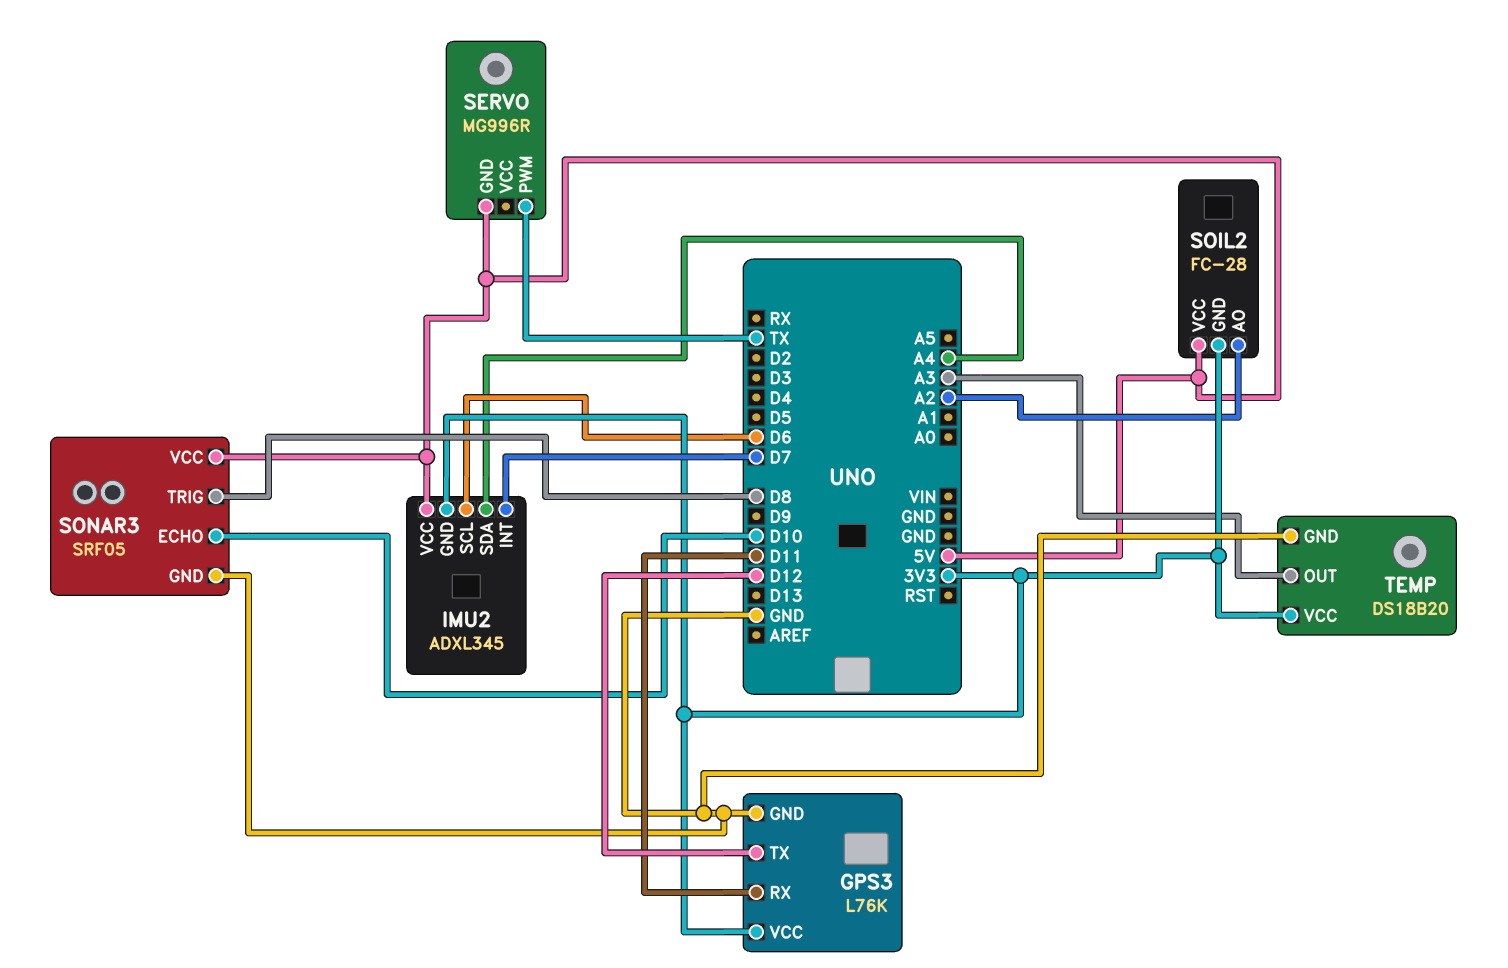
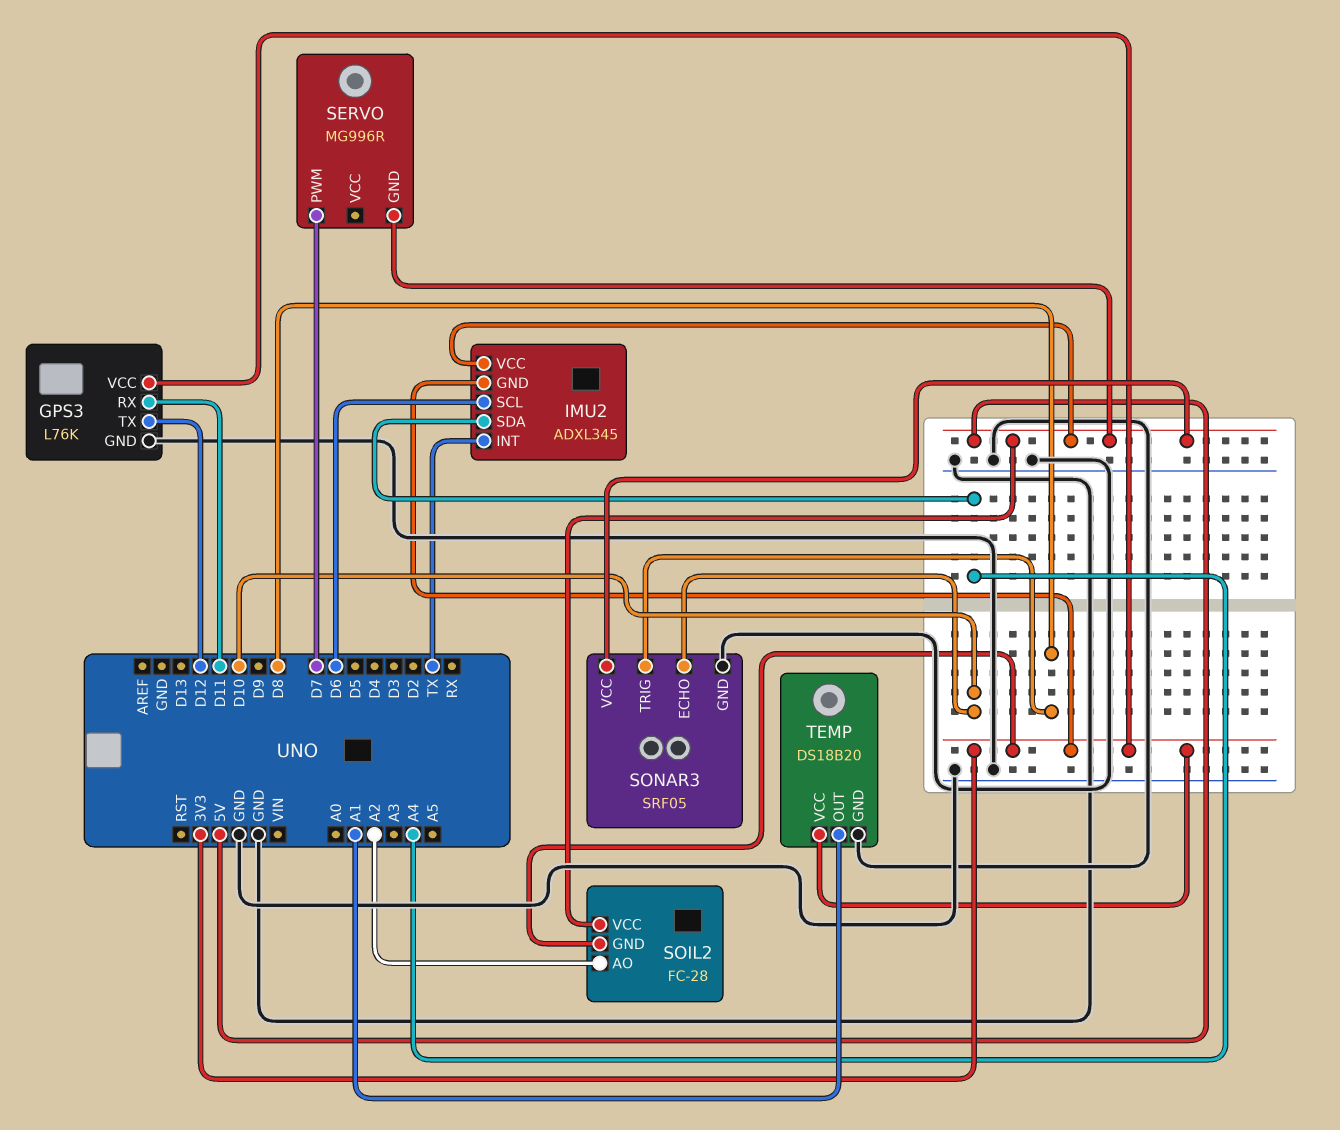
IMU2 pin INT: D7 -> TX
SERVO pin PWM: TX -> D7
TEMP pin OUT: A3 -> A1

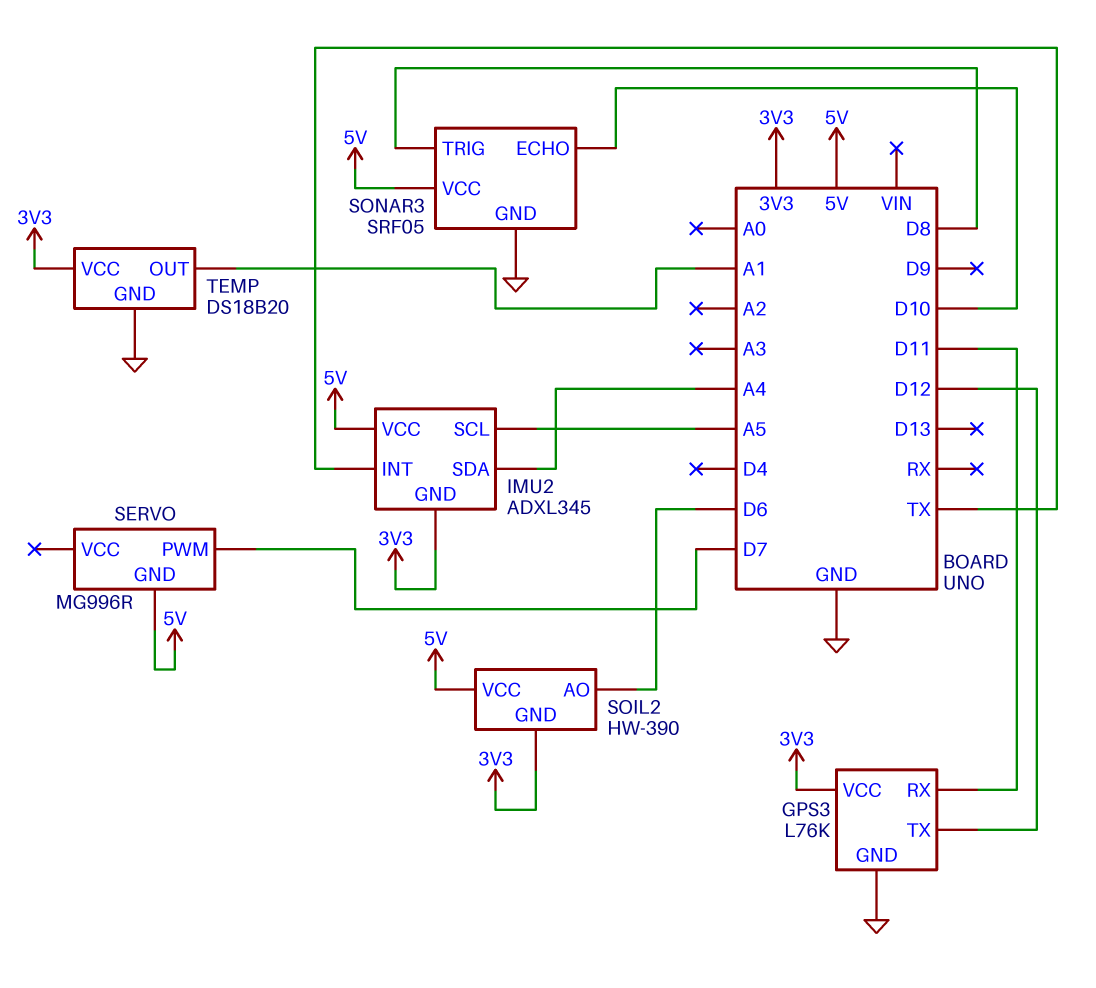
IMU2 pin SCL: D6 -> A5
SOIL2: FC-28 -> HW-390
SOIL2 pin AO: A2 -> D6

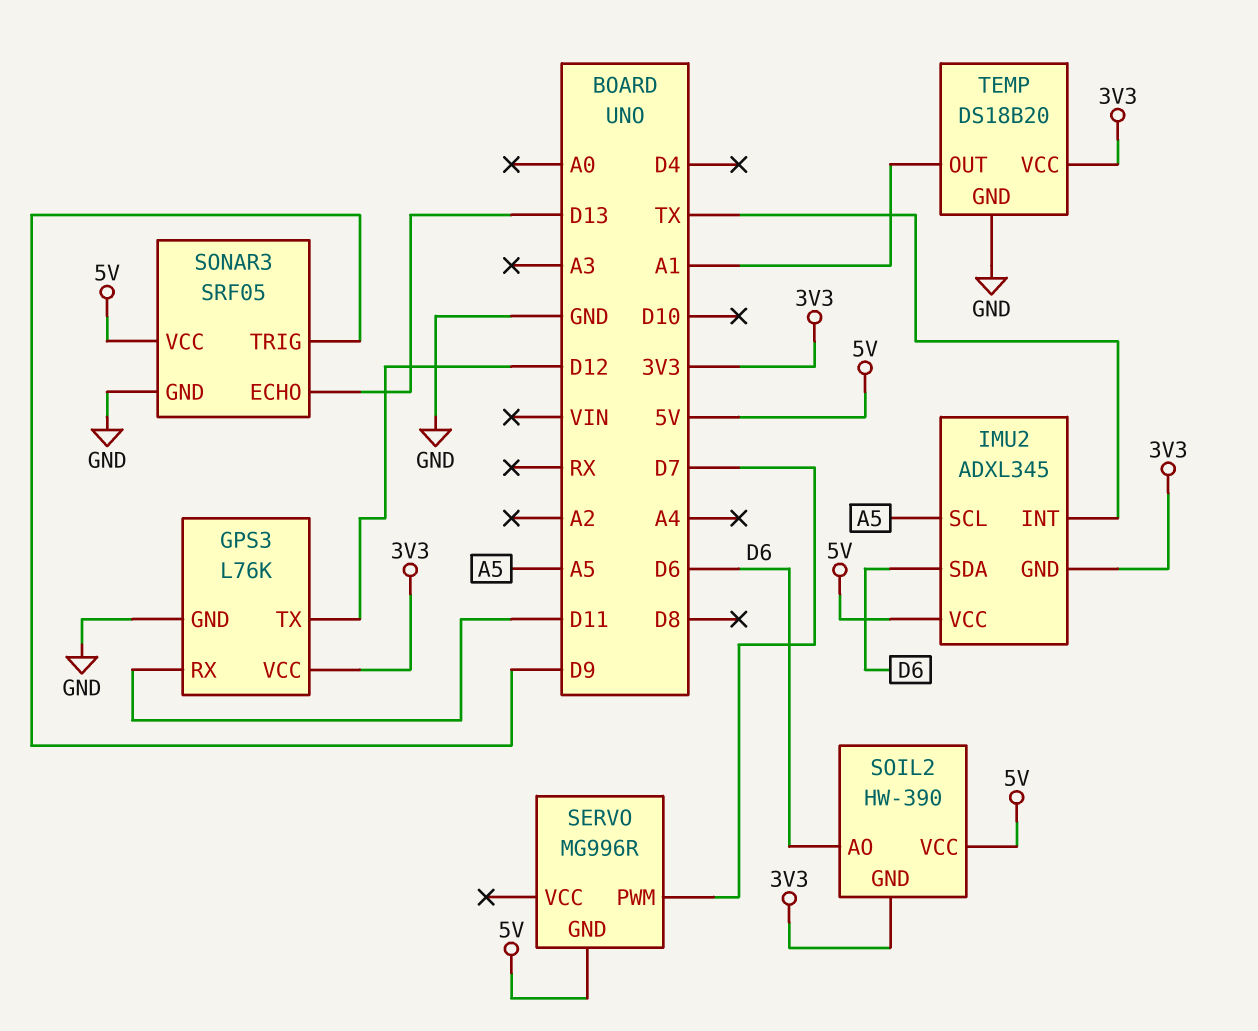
IMU2 pin SDA: A4 -> D6
SONAR3 pin ECHO: D10 -> D13
SONAR3 pin TRIG: D8 -> D9

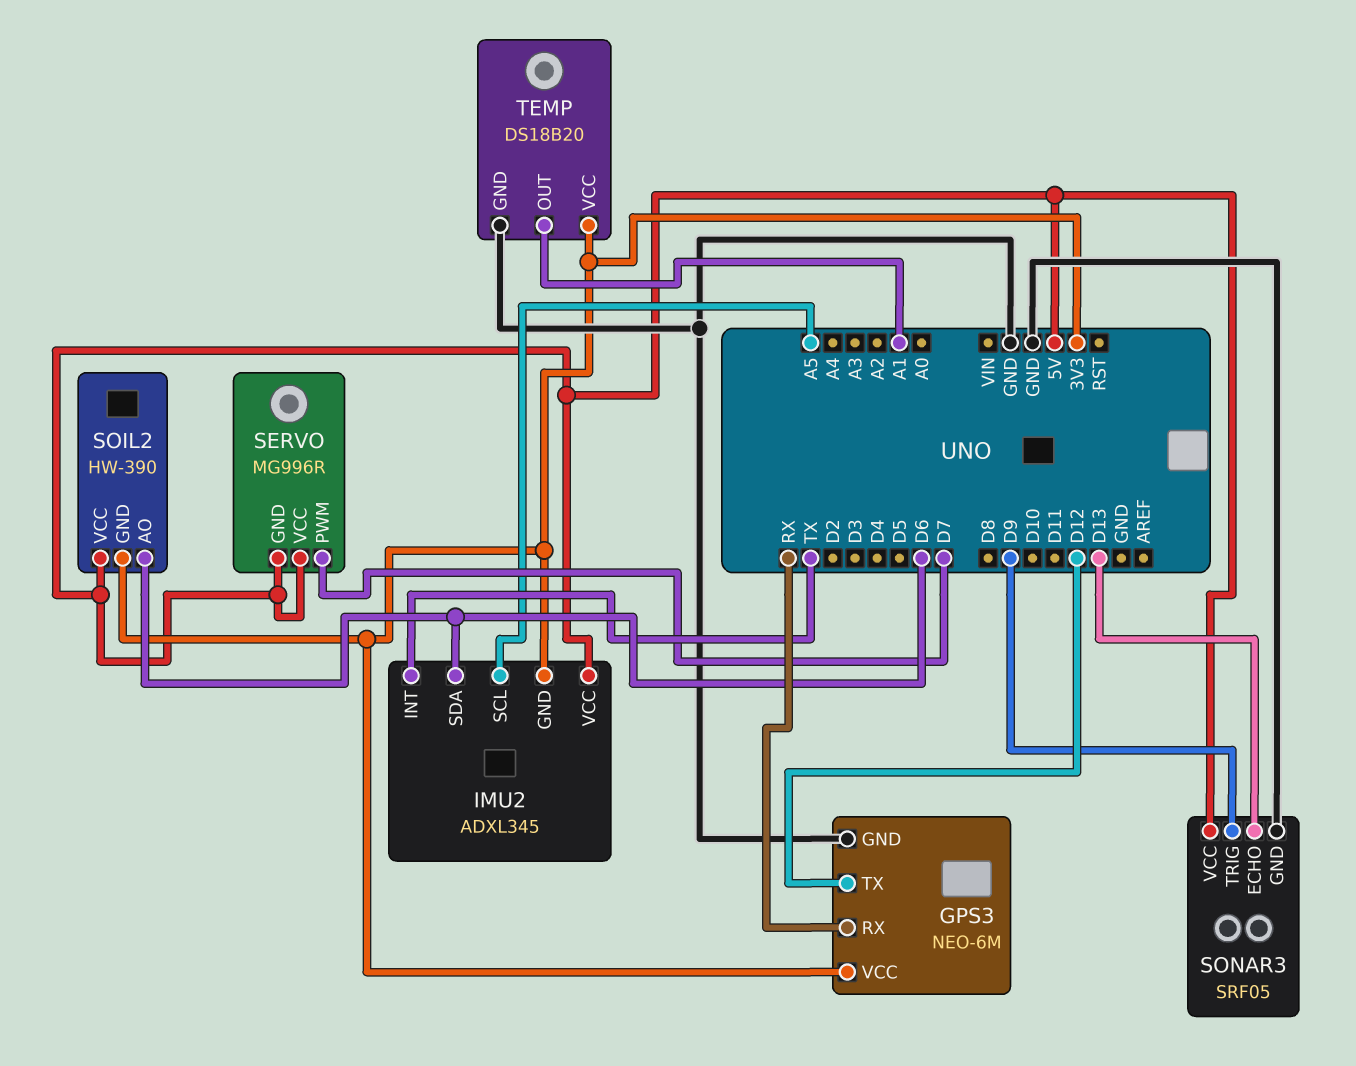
GPS3: L76K -> NEO-6M
GPS3 pin RX: D11 -> RX
SERVO pin VCC: none -> 5V

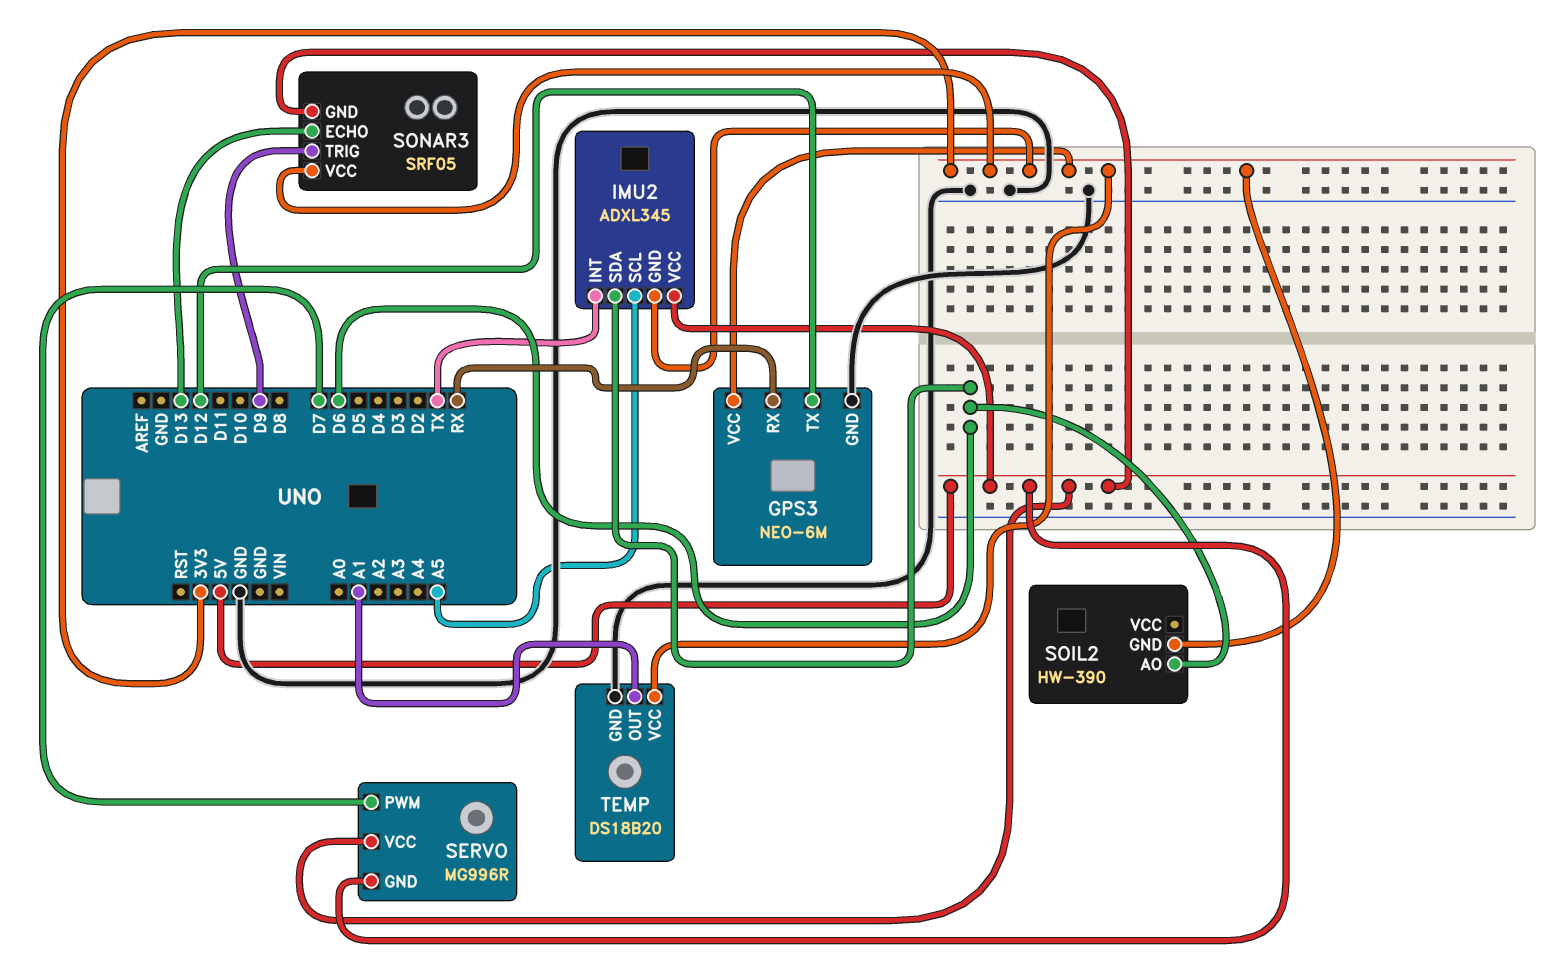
SOIL2 pin VCC: 5V -> none
SONAR3 pin GND: GND -> 5V
SONAR3 pin VCC: 5V -> 3V3

